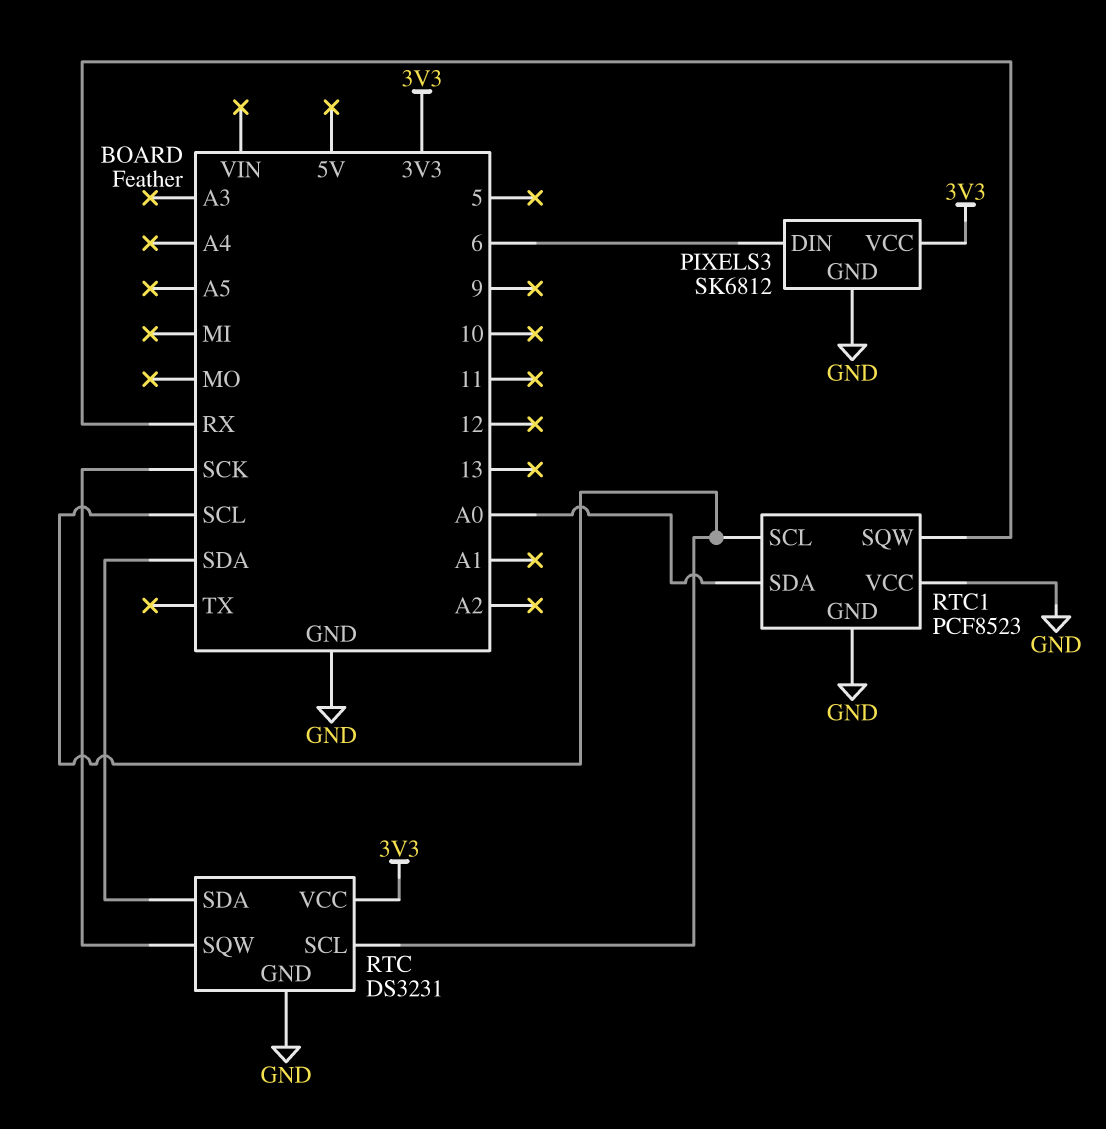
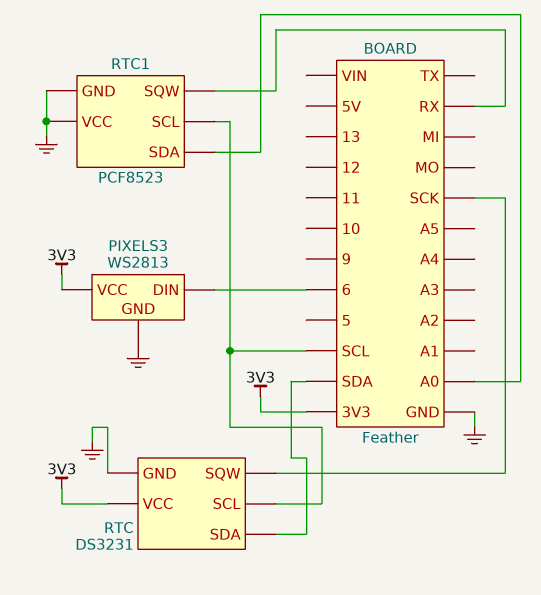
PIXELS3: SK6812 -> WS2813

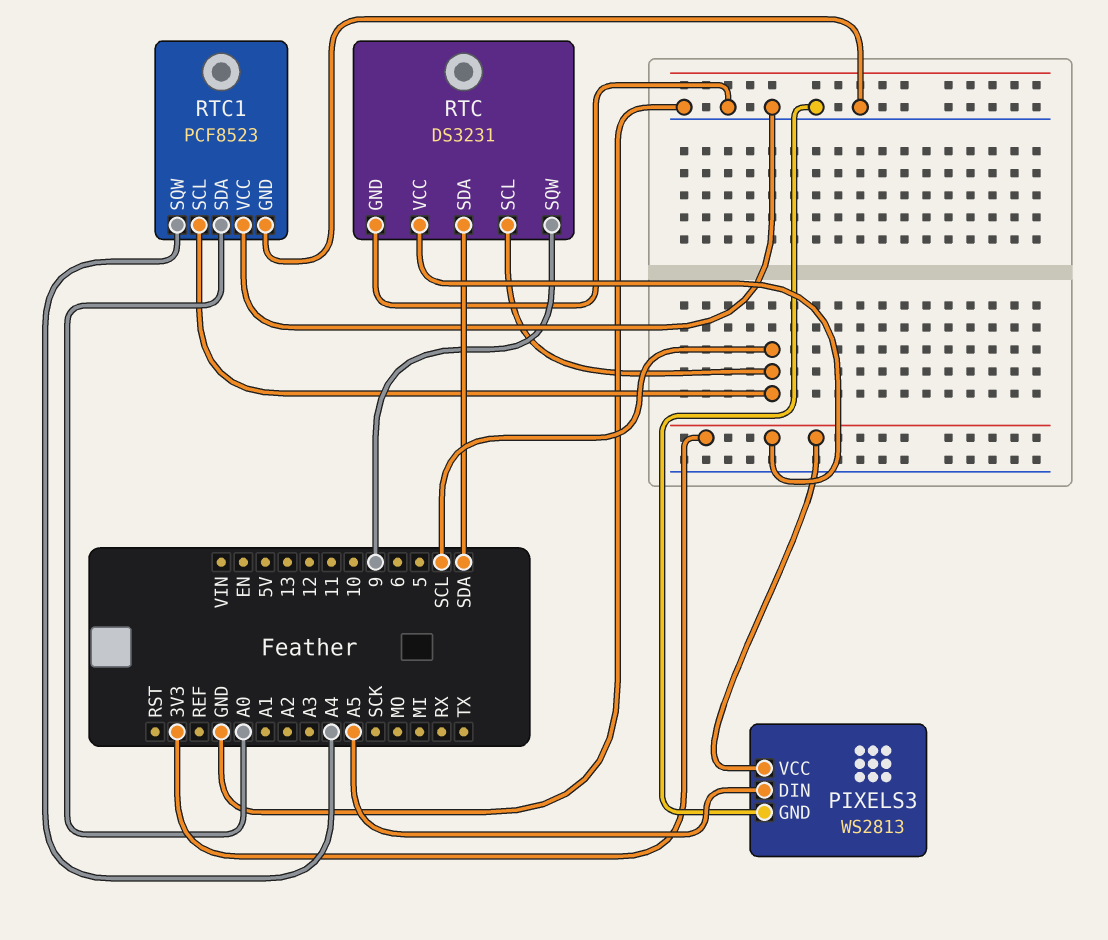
PIXELS3 pin DIN: 6 -> A5
RTC pin SQW: SCK -> 9
RTC1 pin SQW: RX -> A4

